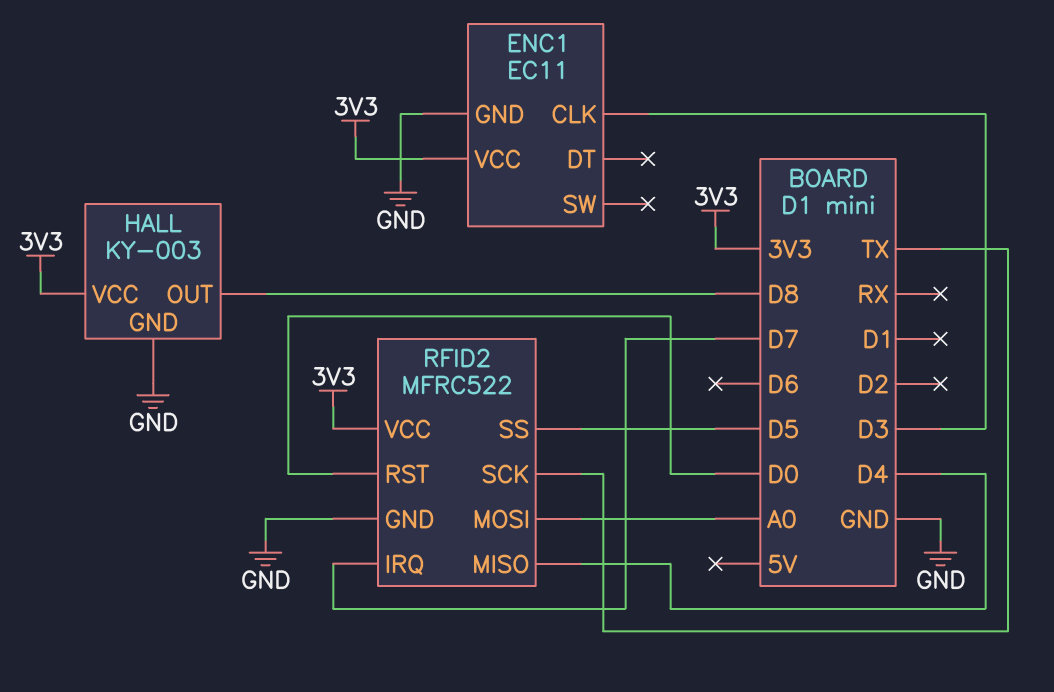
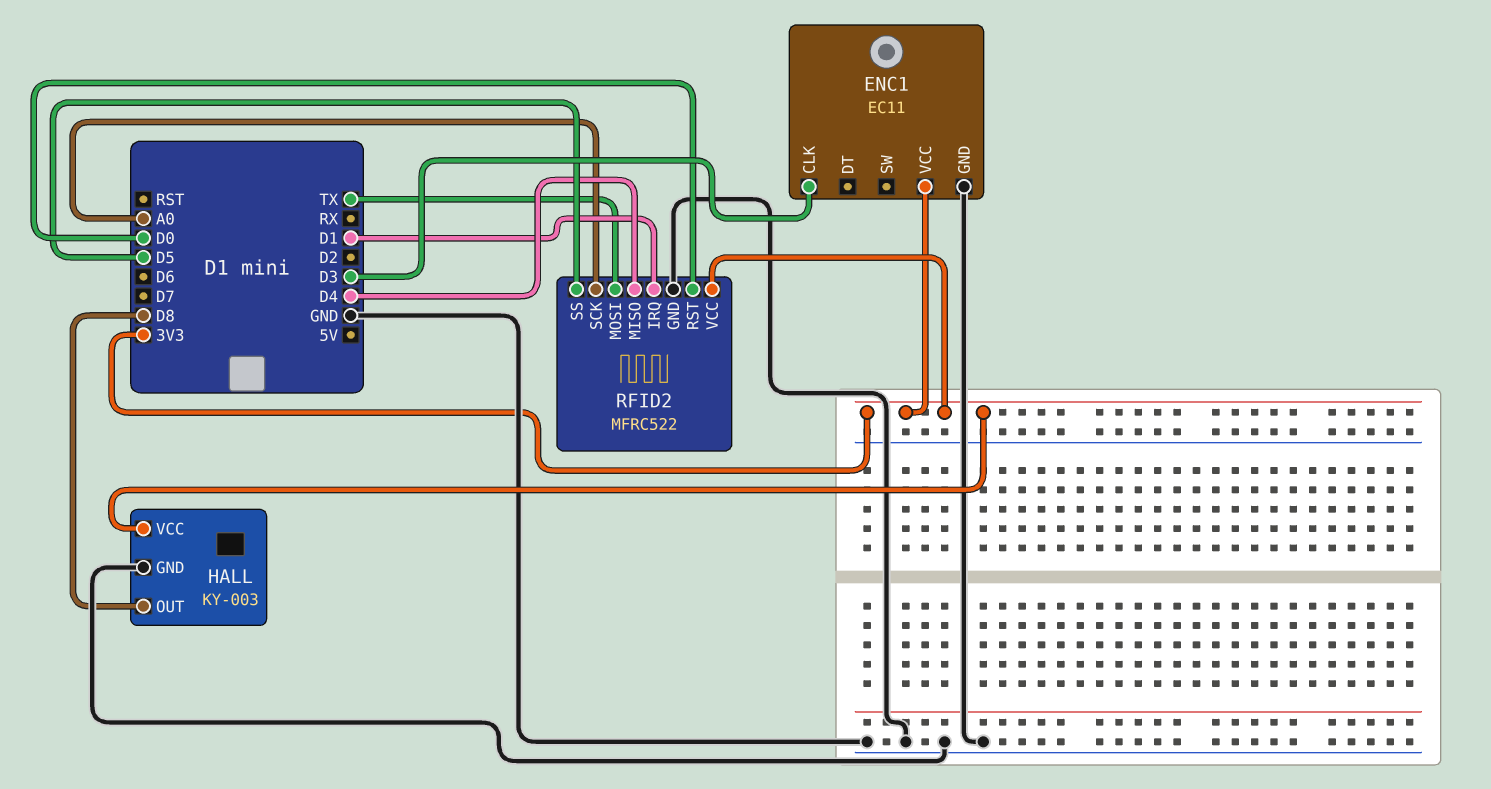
RFID2 pin IRQ: D7 -> D1
RFID2 pin MOSI: A0 -> TX
RFID2 pin SCK: TX -> A0

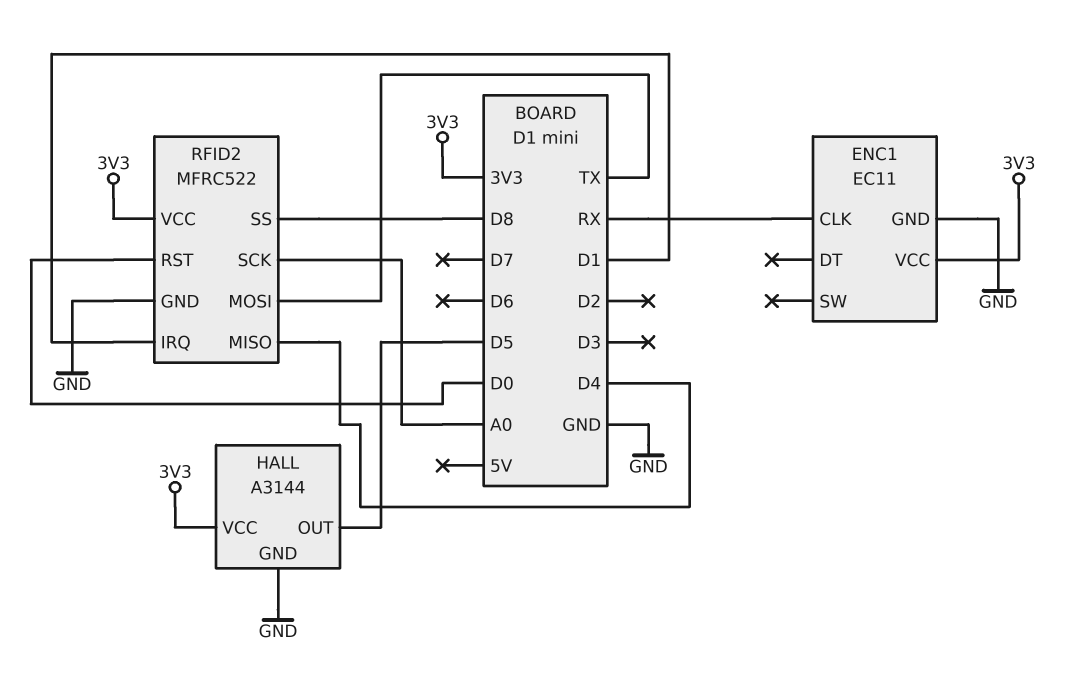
ENC1 pin CLK: D3 -> RX
HALL: KY-003 -> A3144
HALL pin OUT: D8 -> D5
RFID2 pin SS: D5 -> D8

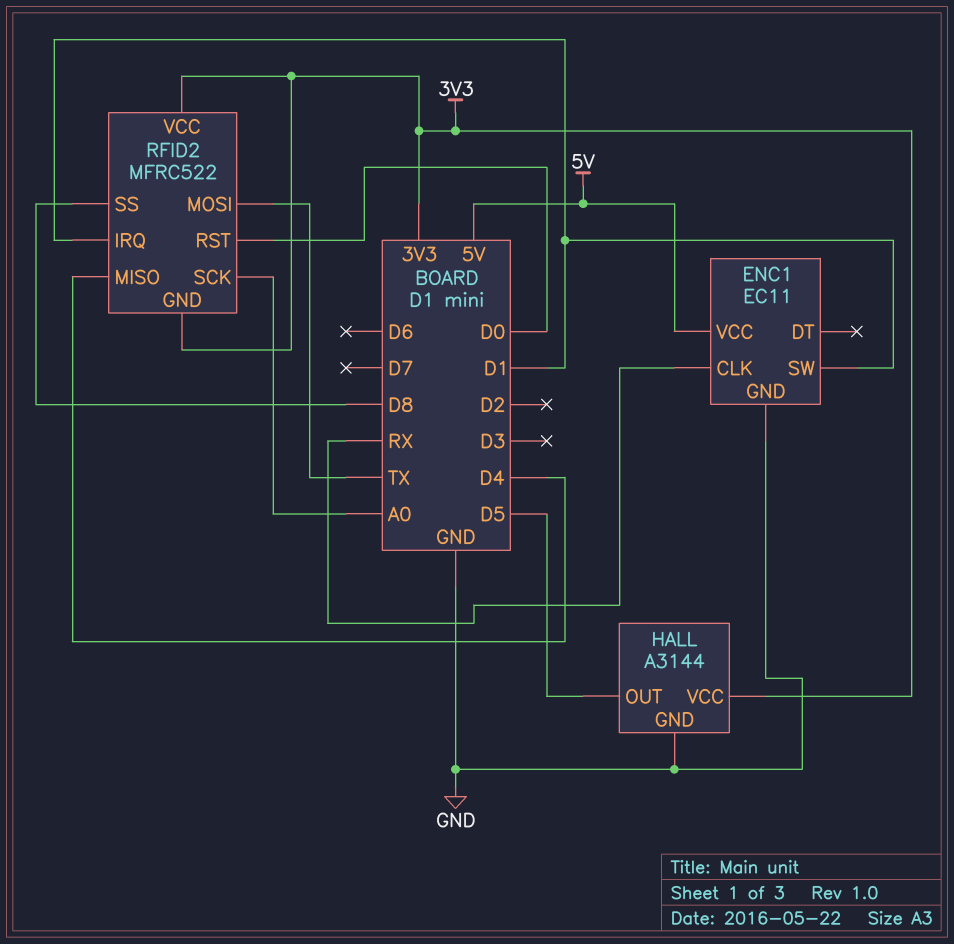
ENC1 pin SW: none -> D1
ENC1 pin VCC: 3V3 -> 5V
RFID2 pin GND: GND -> 3V3

